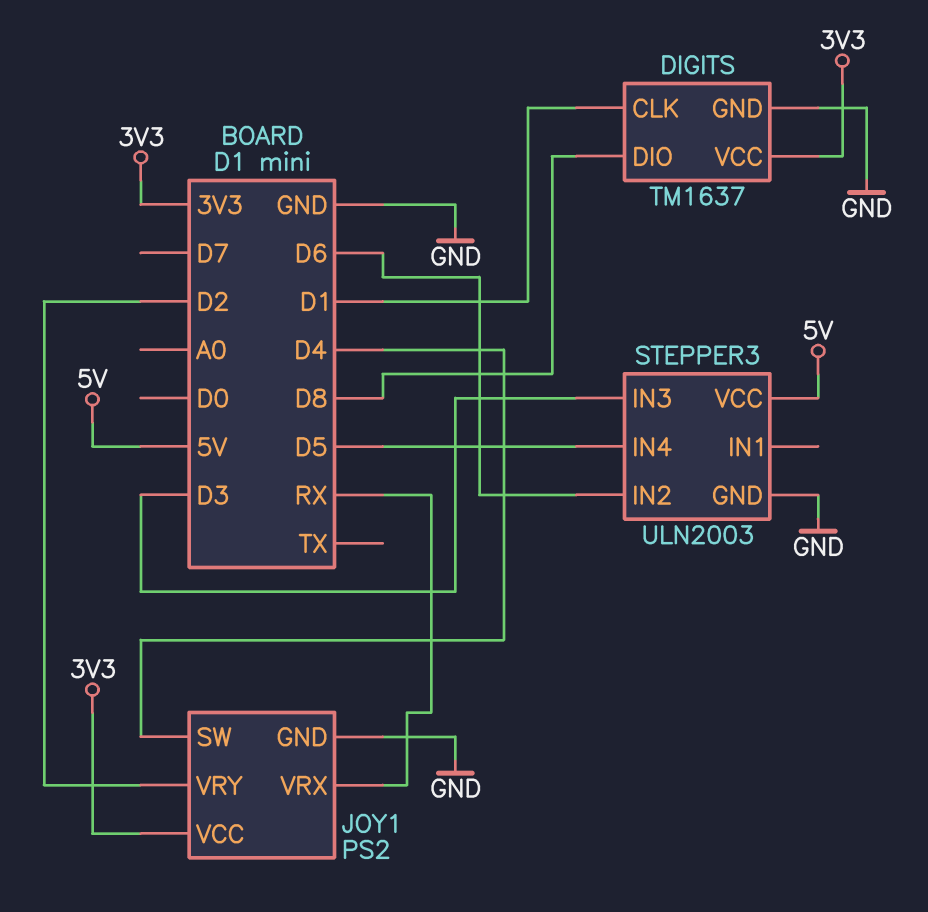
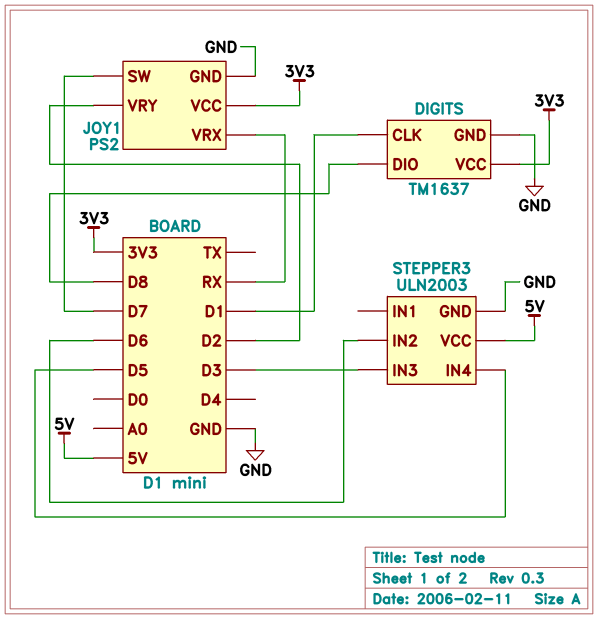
JOY1 pin SW: D4 -> D7

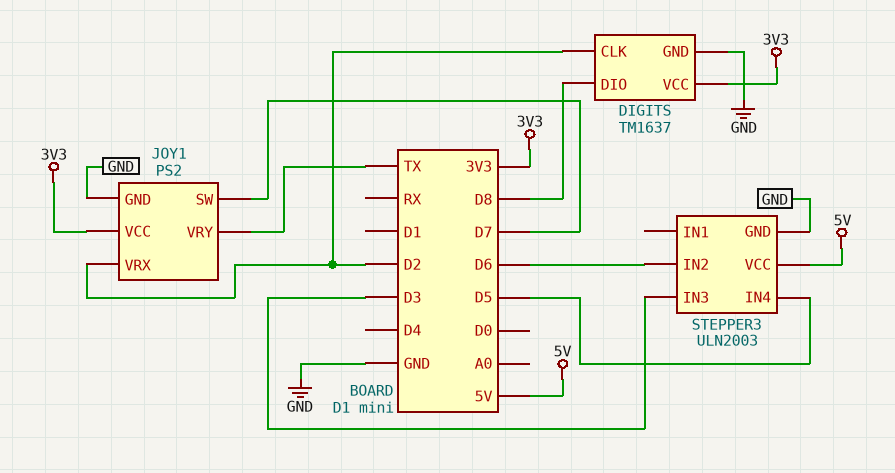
DIGITS pin CLK: D1 -> D2
JOY1 pin VRX: RX -> D2
JOY1 pin VRY: D2 -> TX

